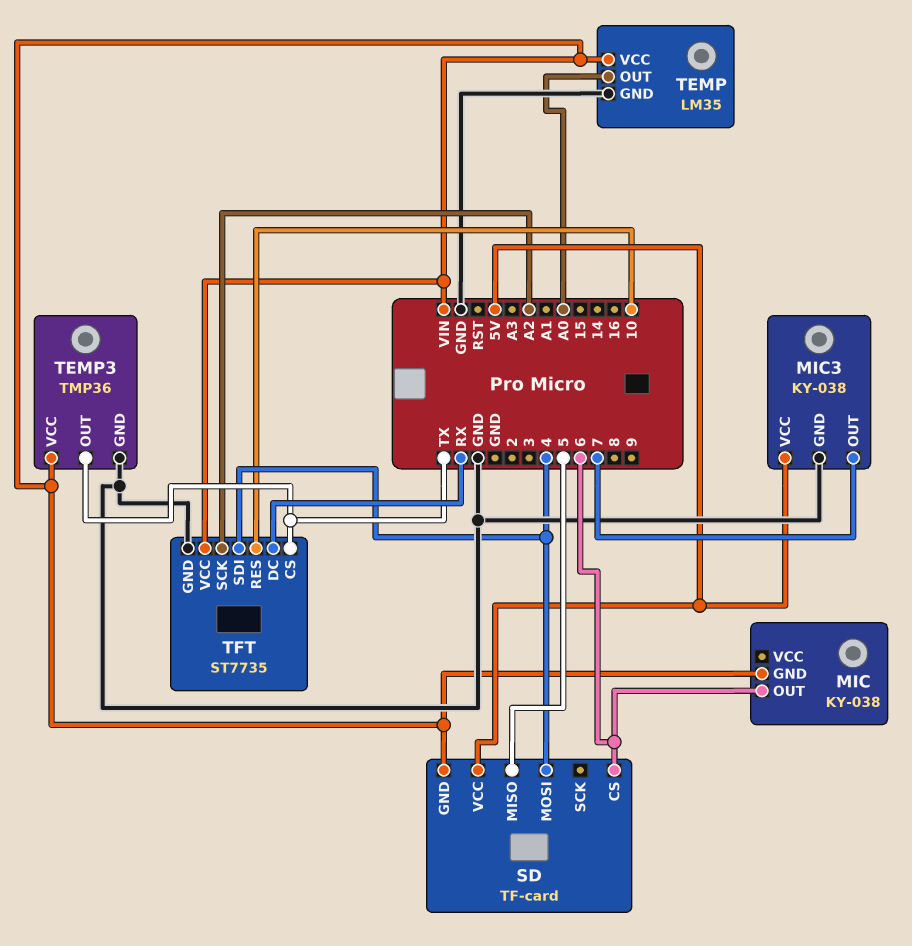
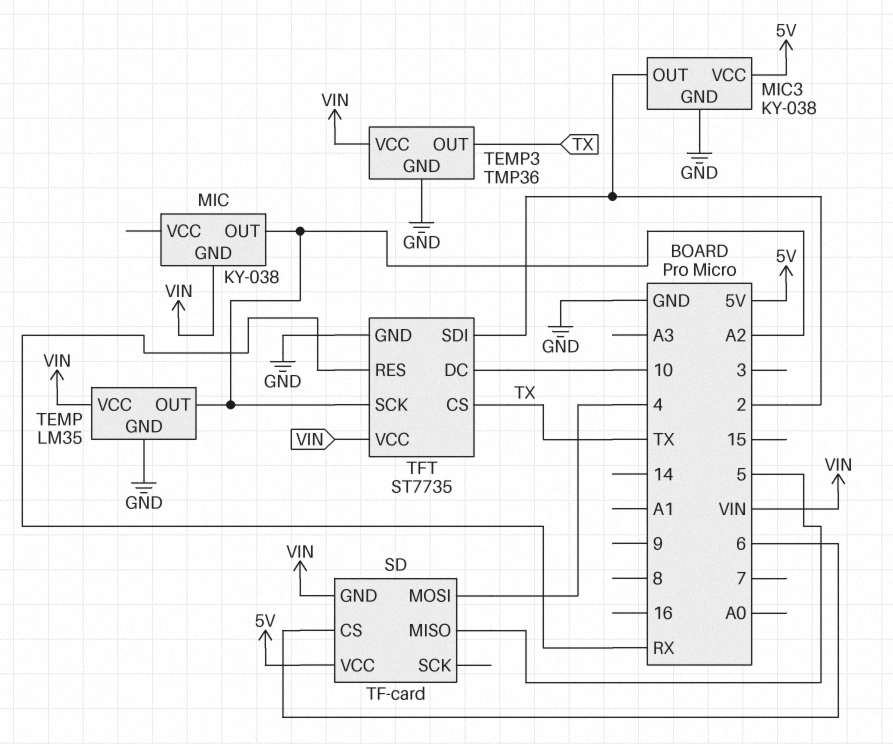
MIC pin OUT: 6 -> A2
MIC3 pin OUT: 7 -> 2
TEMP pin OUT: A0 -> A2
TFT pin DC: RX -> 10
TFT pin RES: 10 -> RX
TFT pin SDI: 4 -> 2

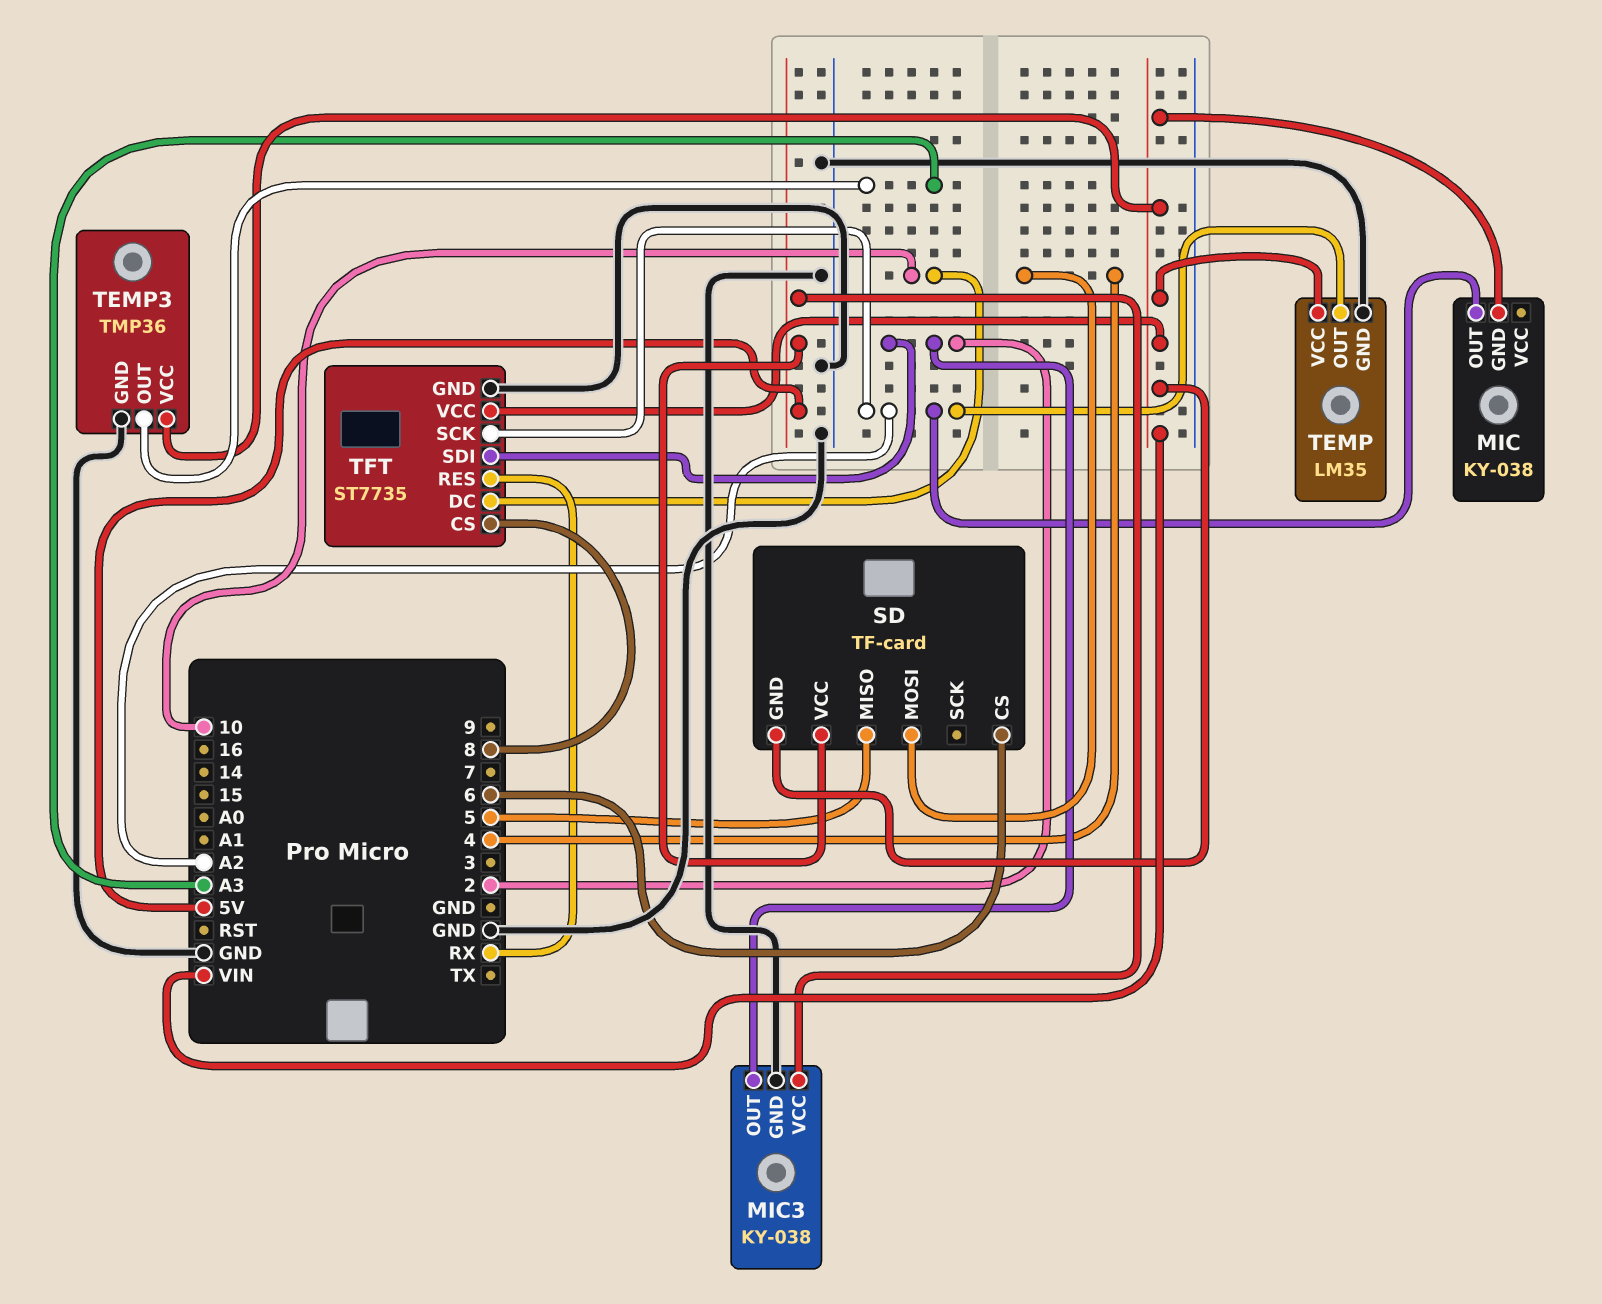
TEMP3 pin OUT: TX -> A3
TFT pin CS: TX -> 8

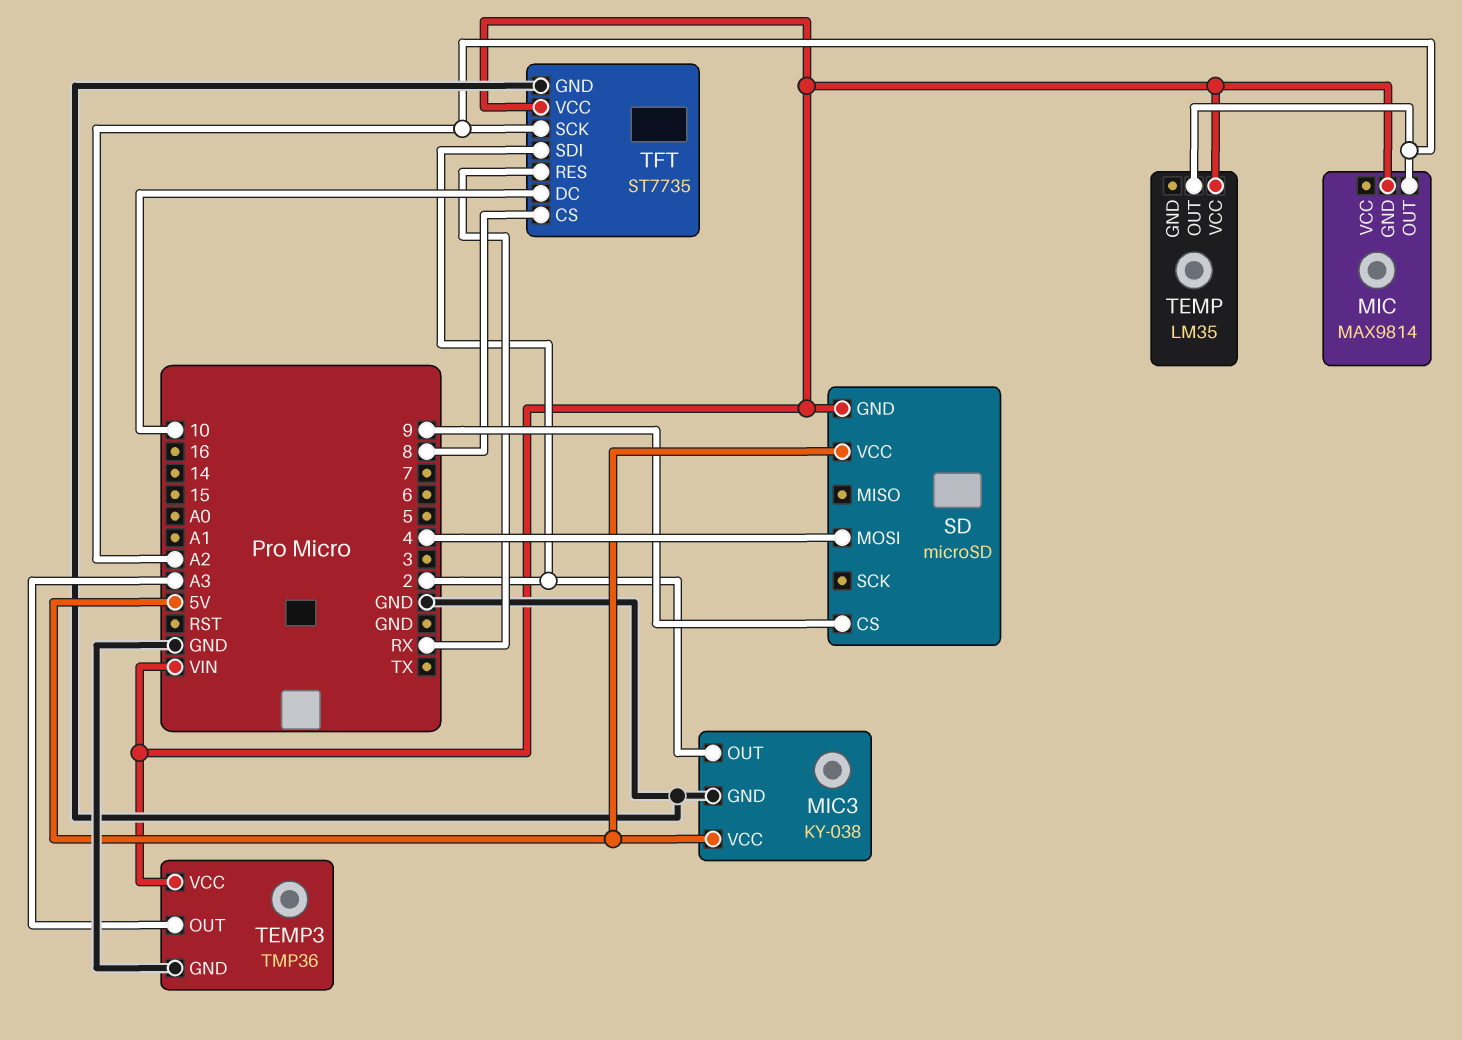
MIC: KY-038 -> MAX9814
SD: TF-card -> microSD
SD pin CS: 6 -> 9
SD pin MISO: 5 -> none
TEMP pin GND: GND -> none

